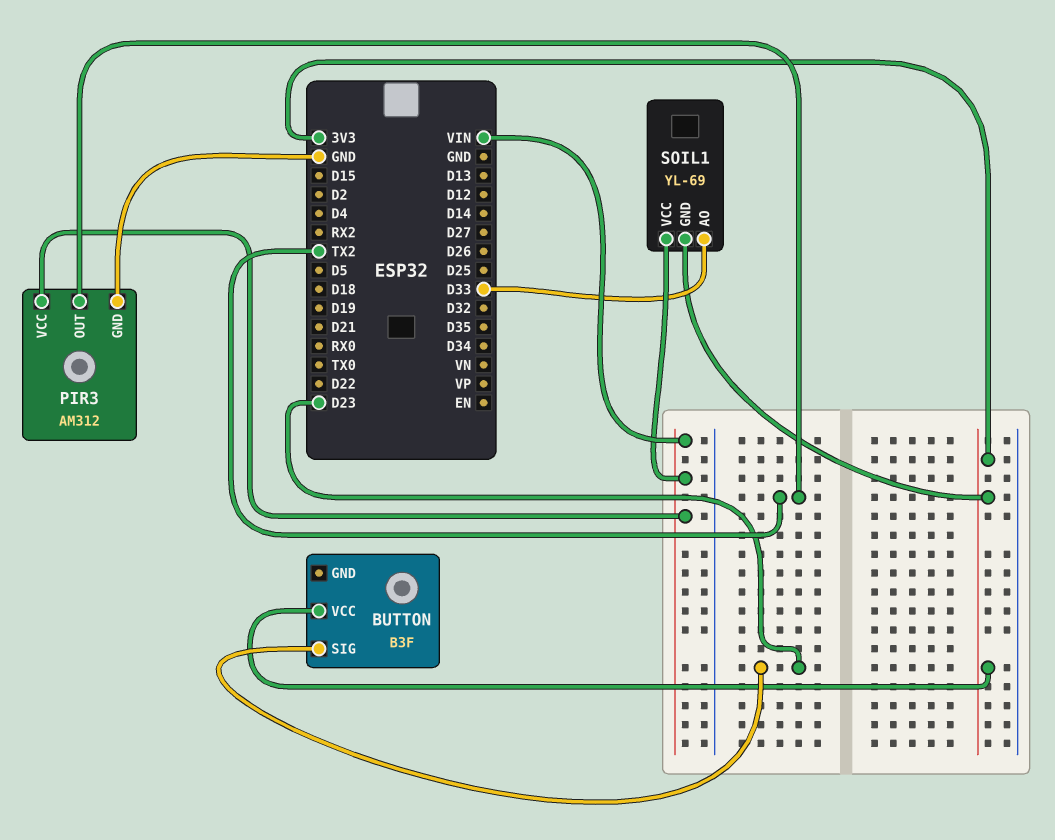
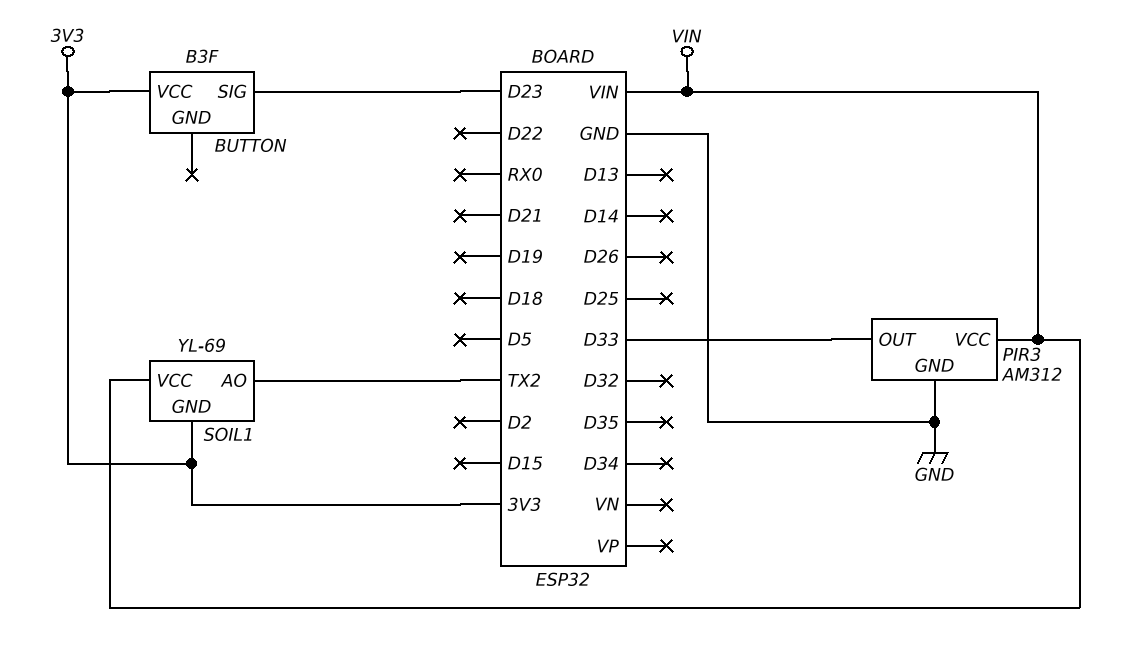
PIR3 pin OUT: TX2 -> D33
SOIL1 pin AO: D33 -> TX2

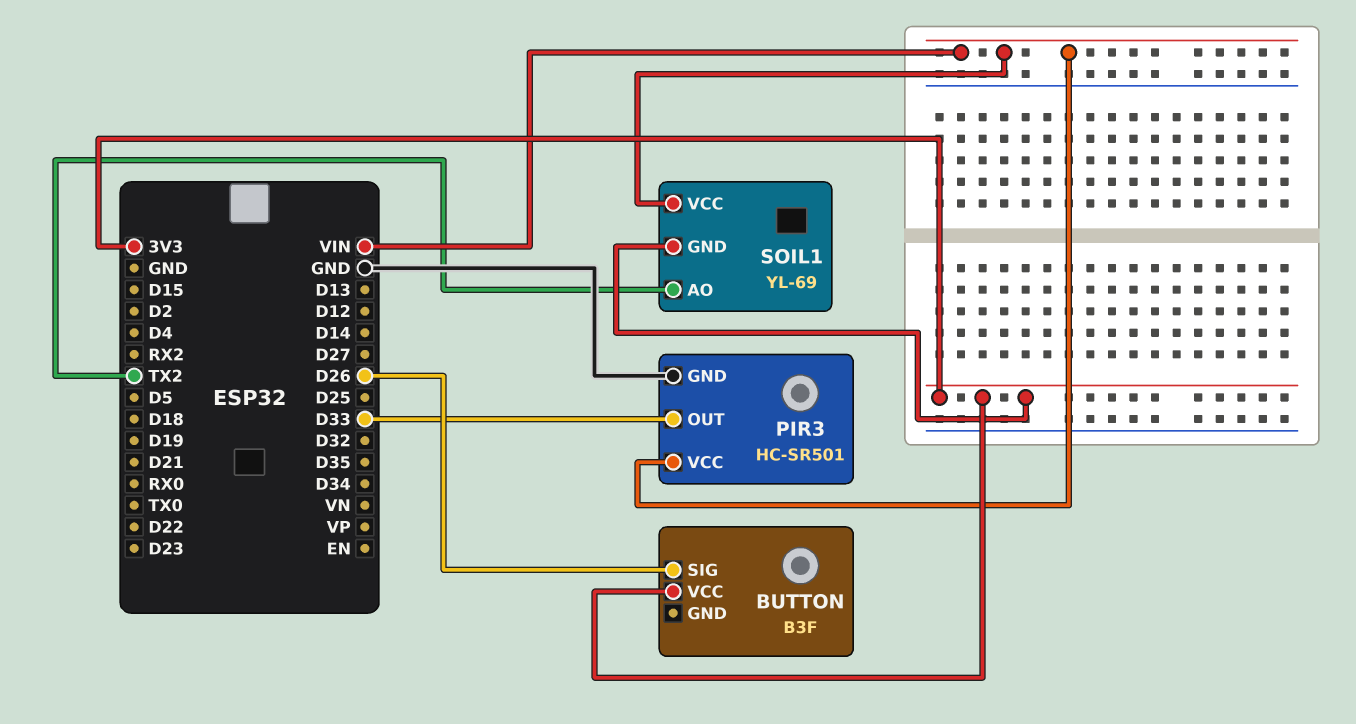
BUTTON pin SIG: D23 -> D26
PIR3: AM312 -> HC-SR501

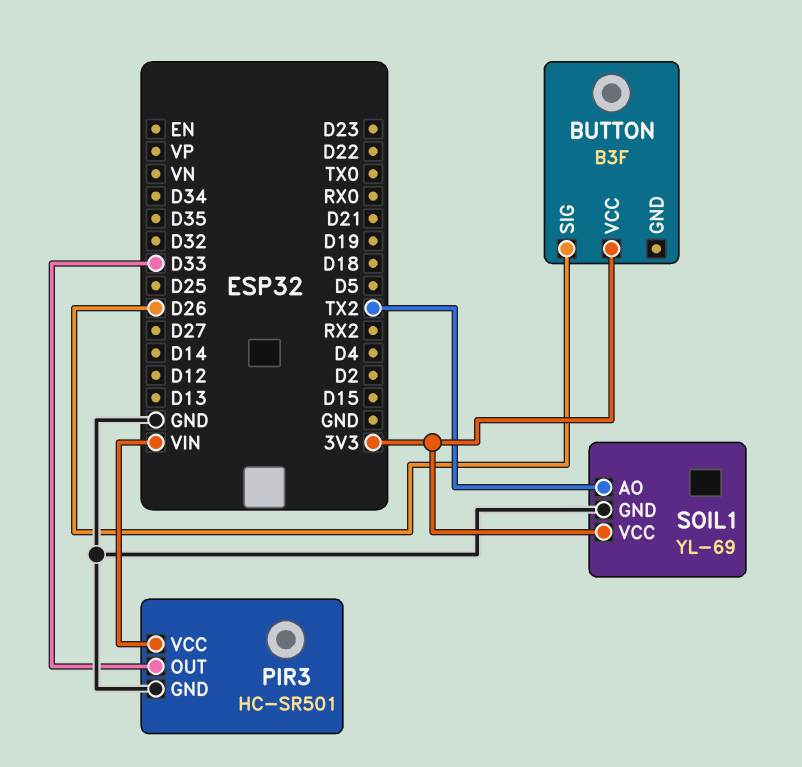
SOIL1 pin GND: 3V3 -> GND
SOIL1 pin VCC: VIN -> 3V3

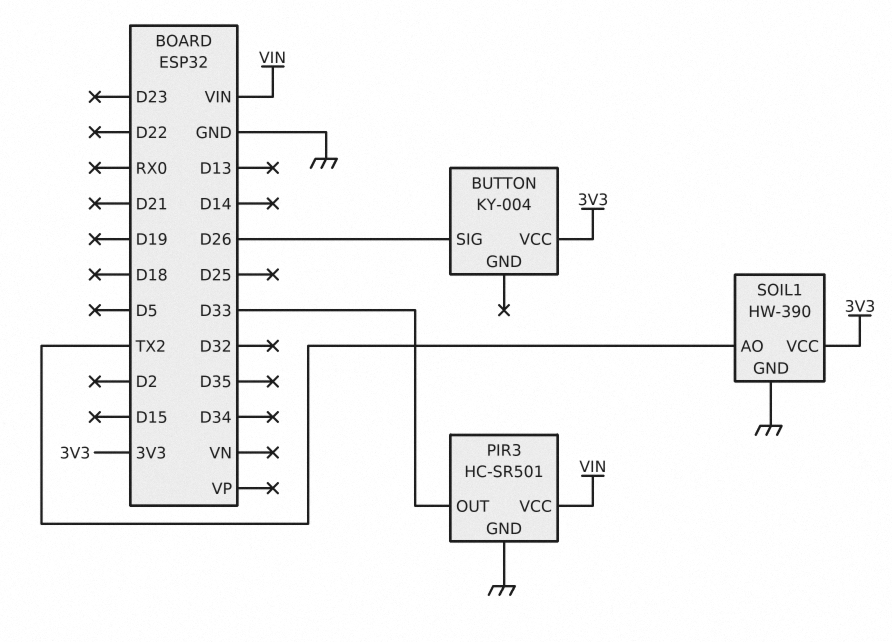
BUTTON: B3F -> KY-004
SOIL1: YL-69 -> HW-390

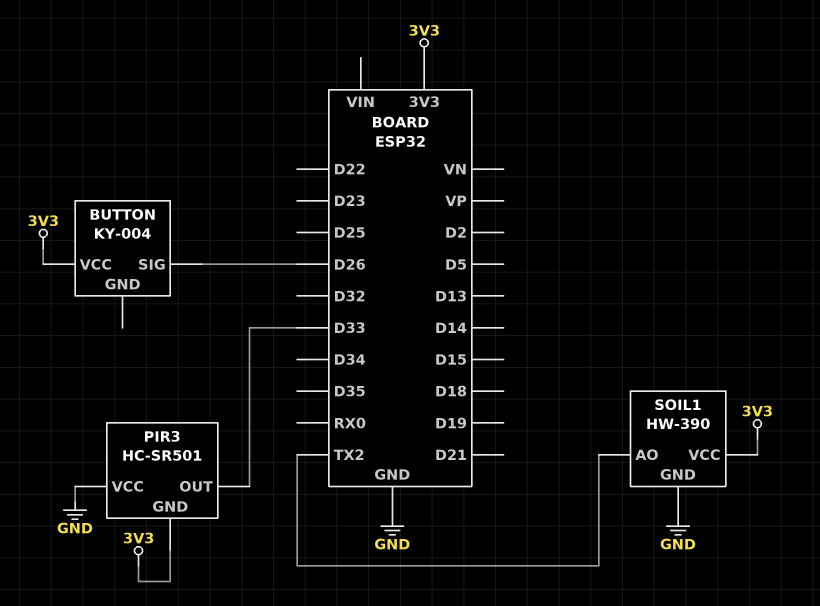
PIR3 pin GND: GND -> 3V3
PIR3 pin VCC: VIN -> GND

